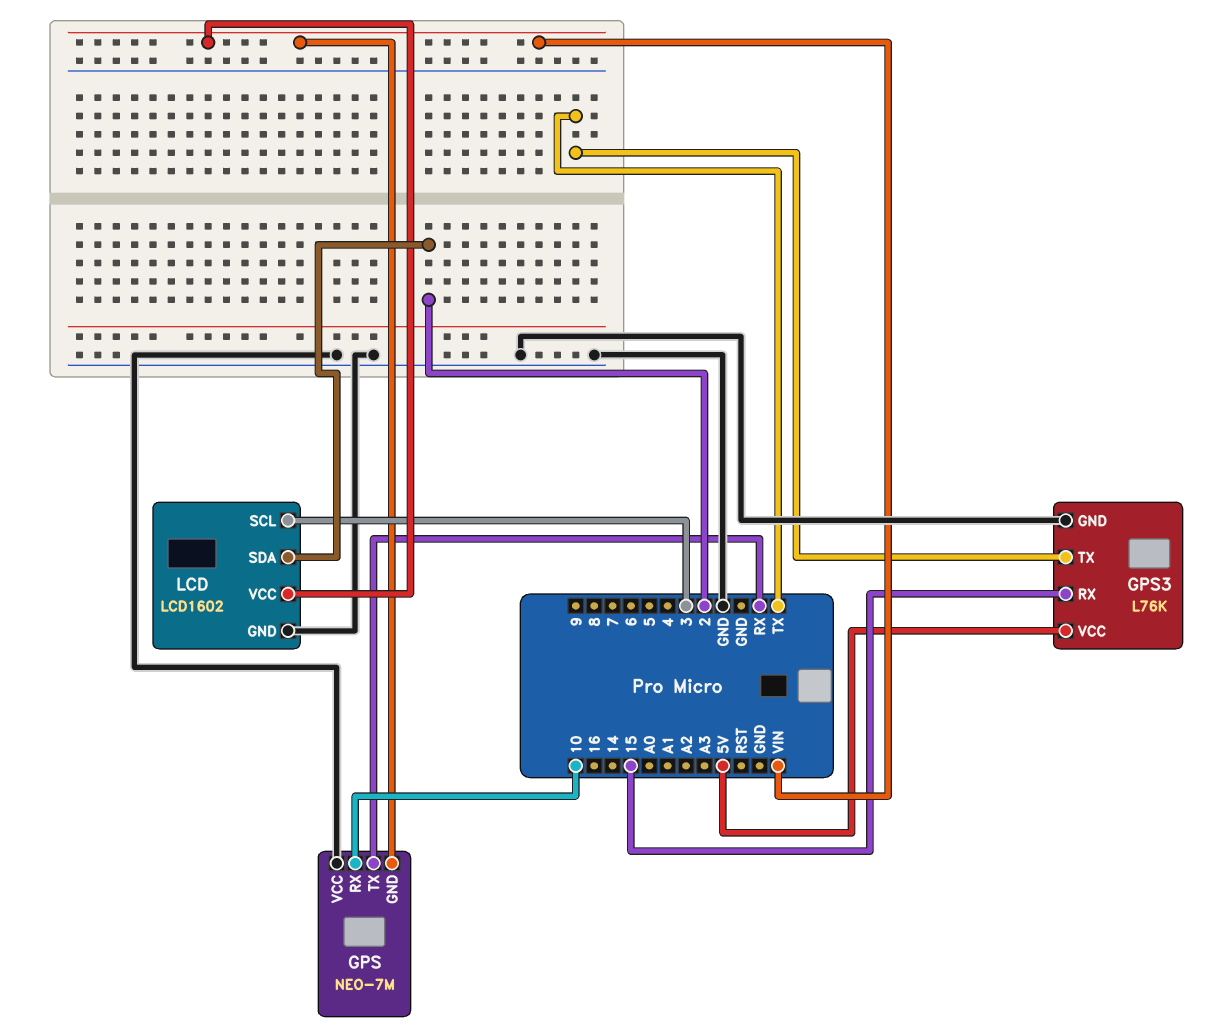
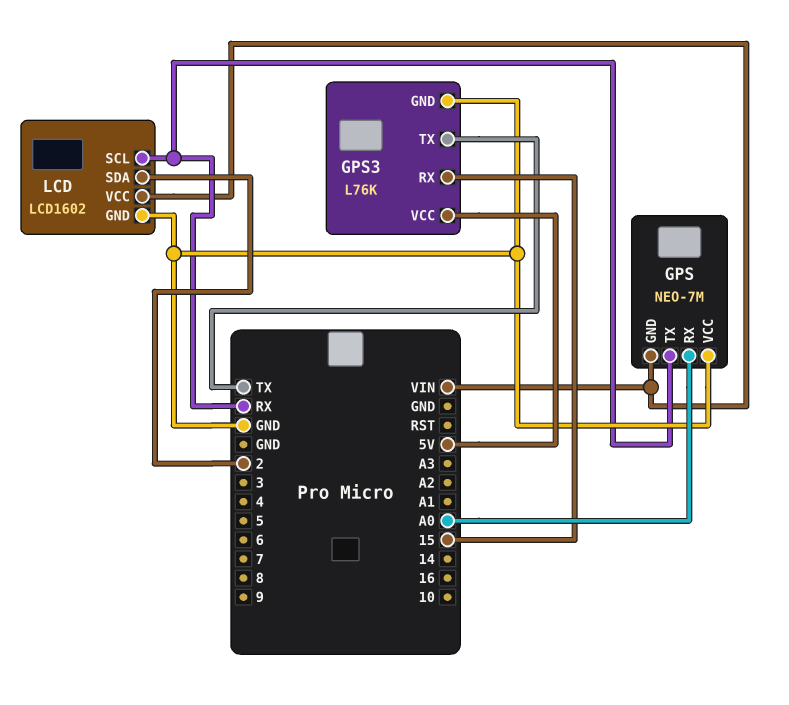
GPS pin RX: 10 -> A0
LCD pin SCL: 3 -> RX

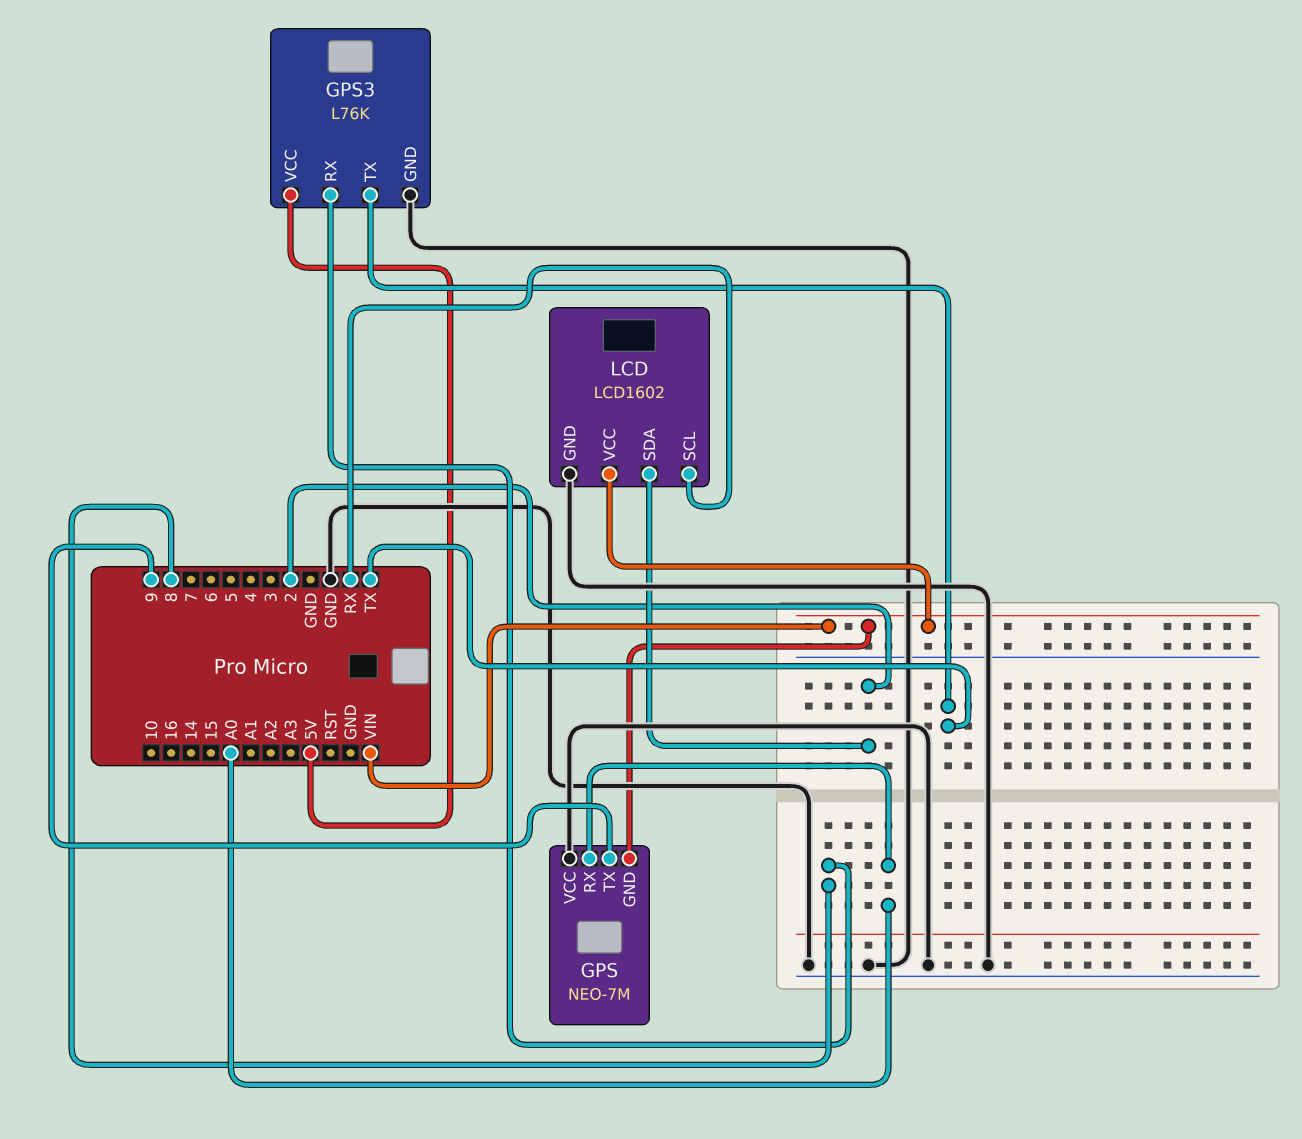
GPS pin TX: RX -> 9
GPS3 pin RX: 15 -> 8

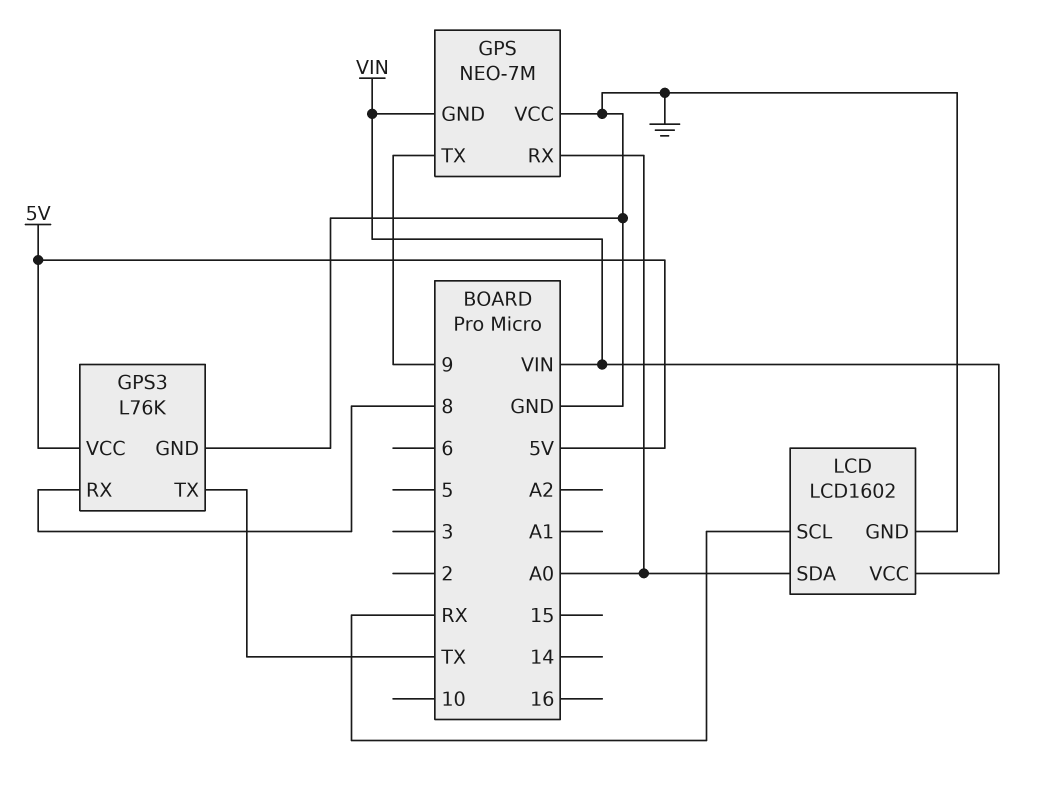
LCD pin SDA: 2 -> A0

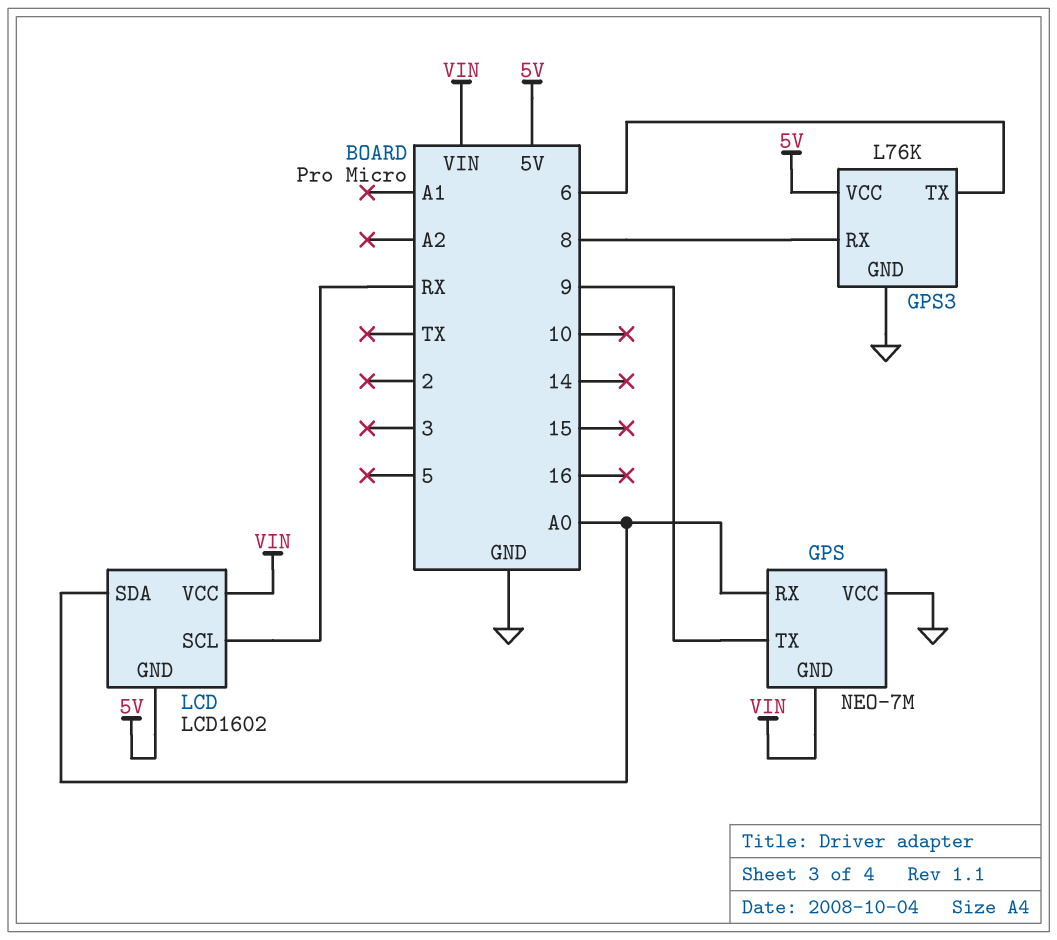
GPS3 pin TX: TX -> 6
LCD pin GND: GND -> 5V

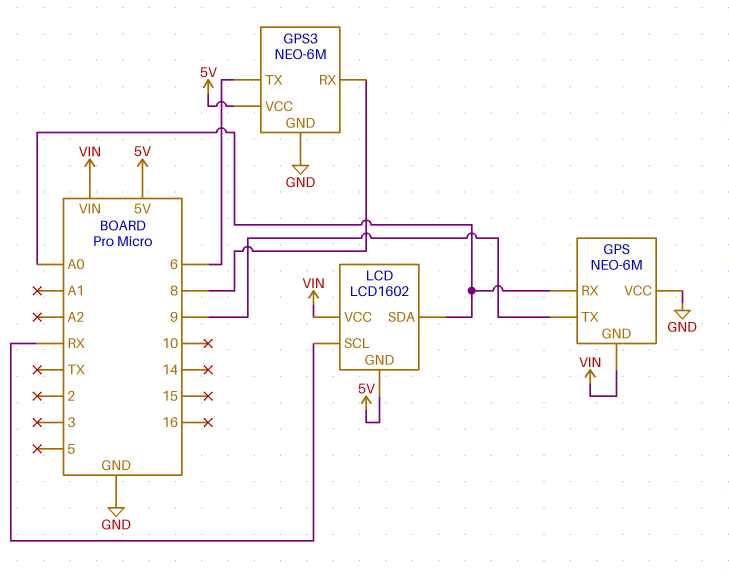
GPS: NEO-7M -> NEO-6M
GPS3: L76K -> NEO-6M

